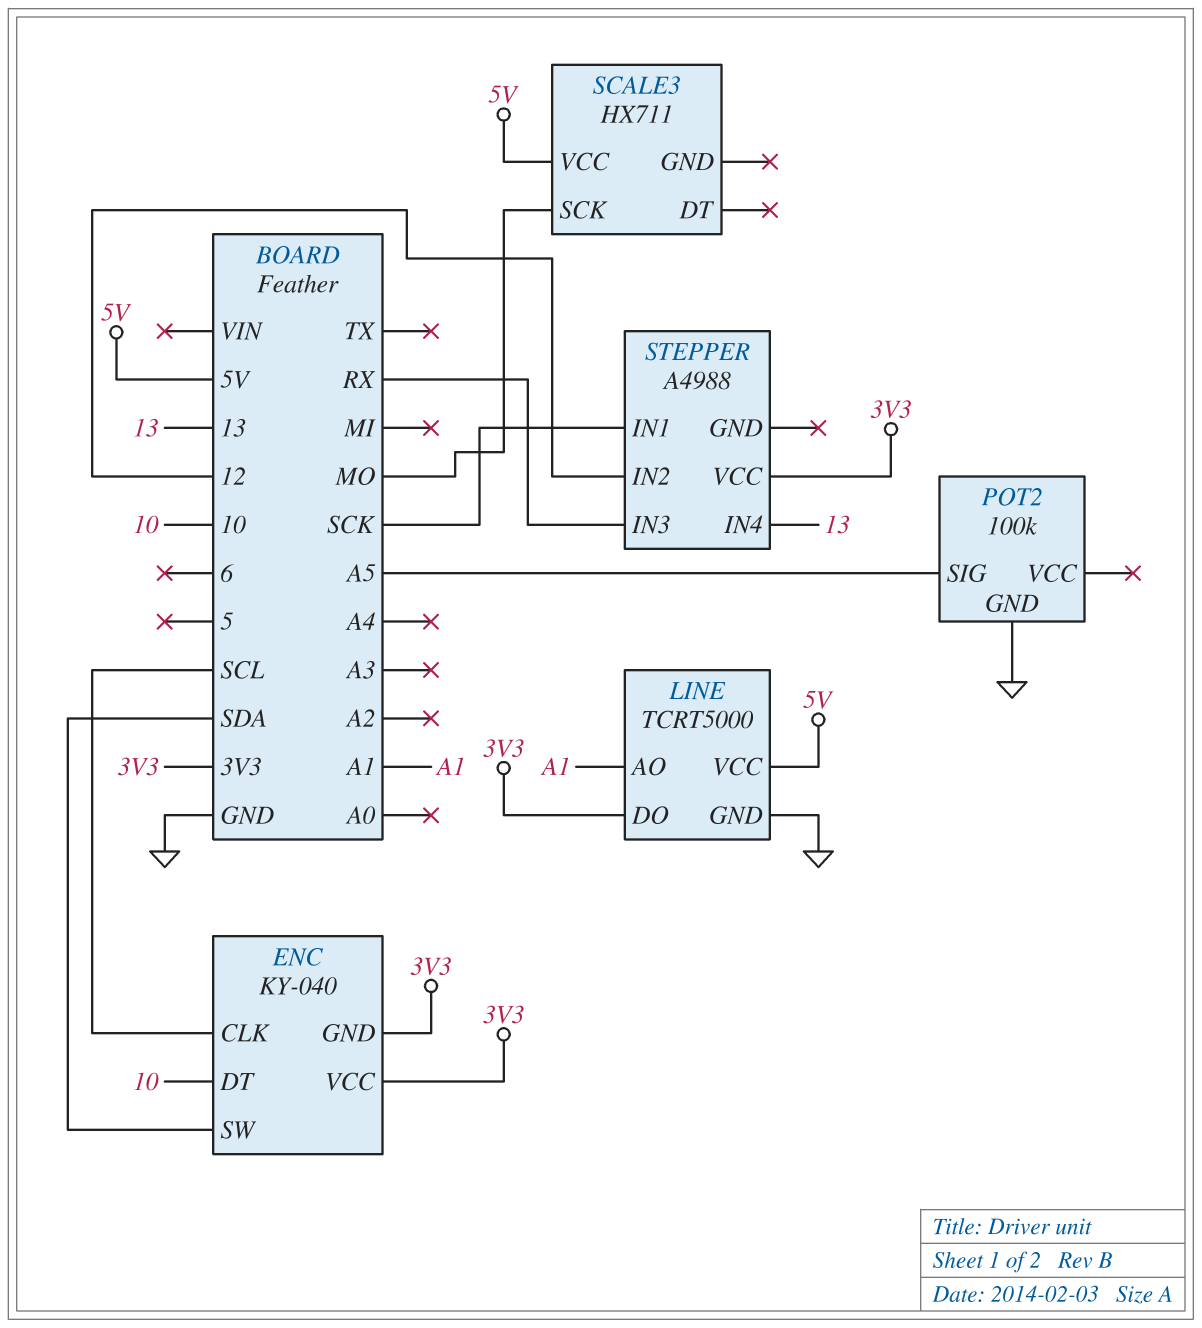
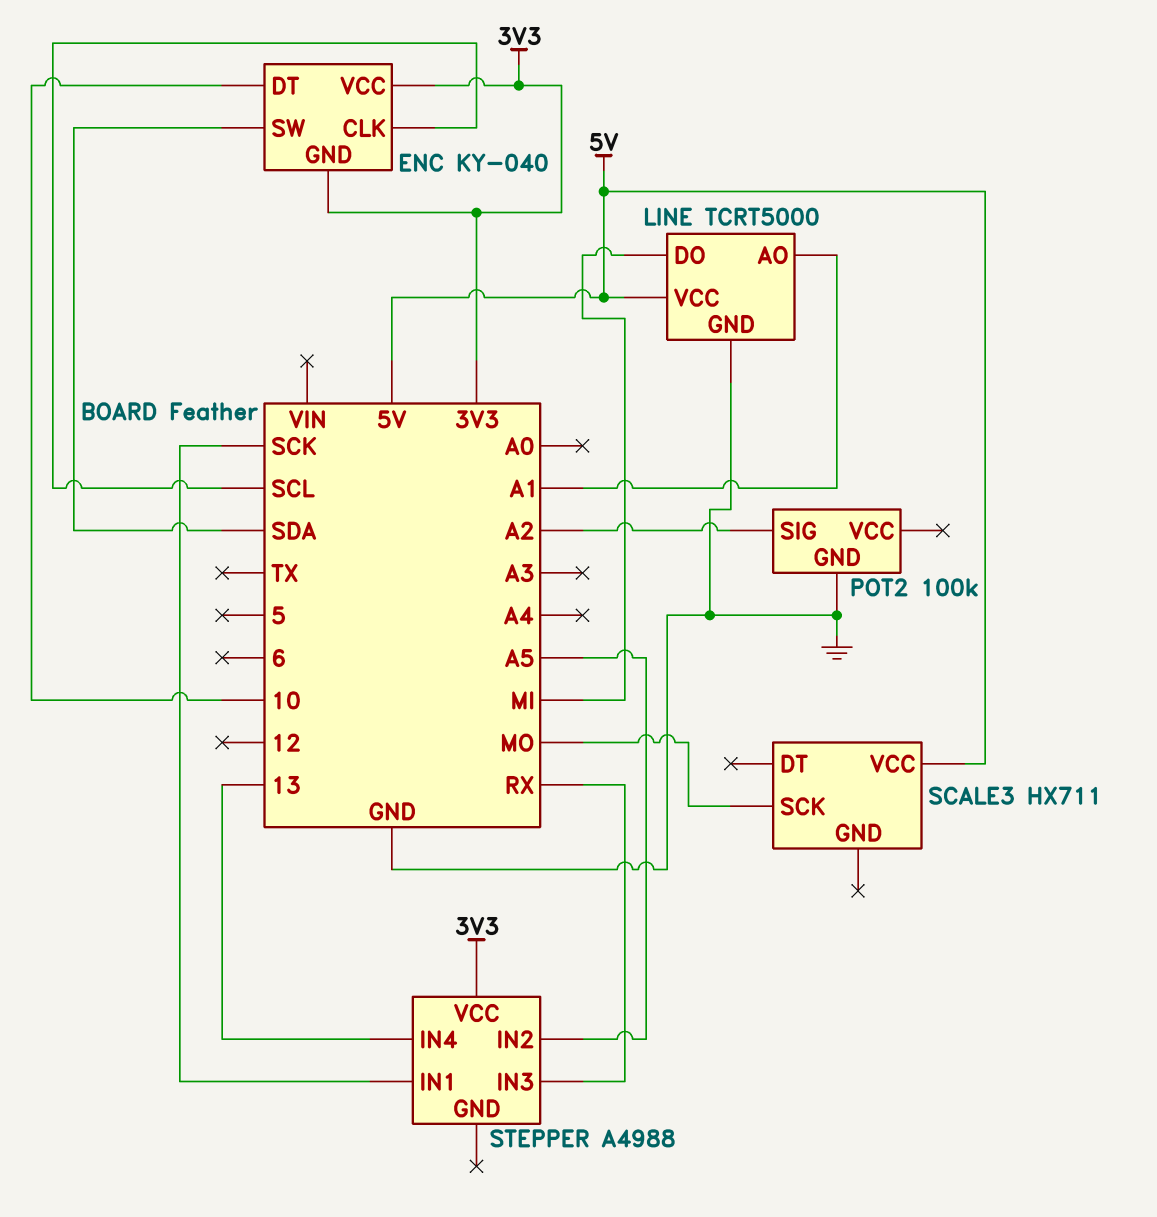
LINE pin DO: 3V3 -> MI
POT2 pin SIG: A5 -> A2
STEPPER pin IN2: 12 -> A5

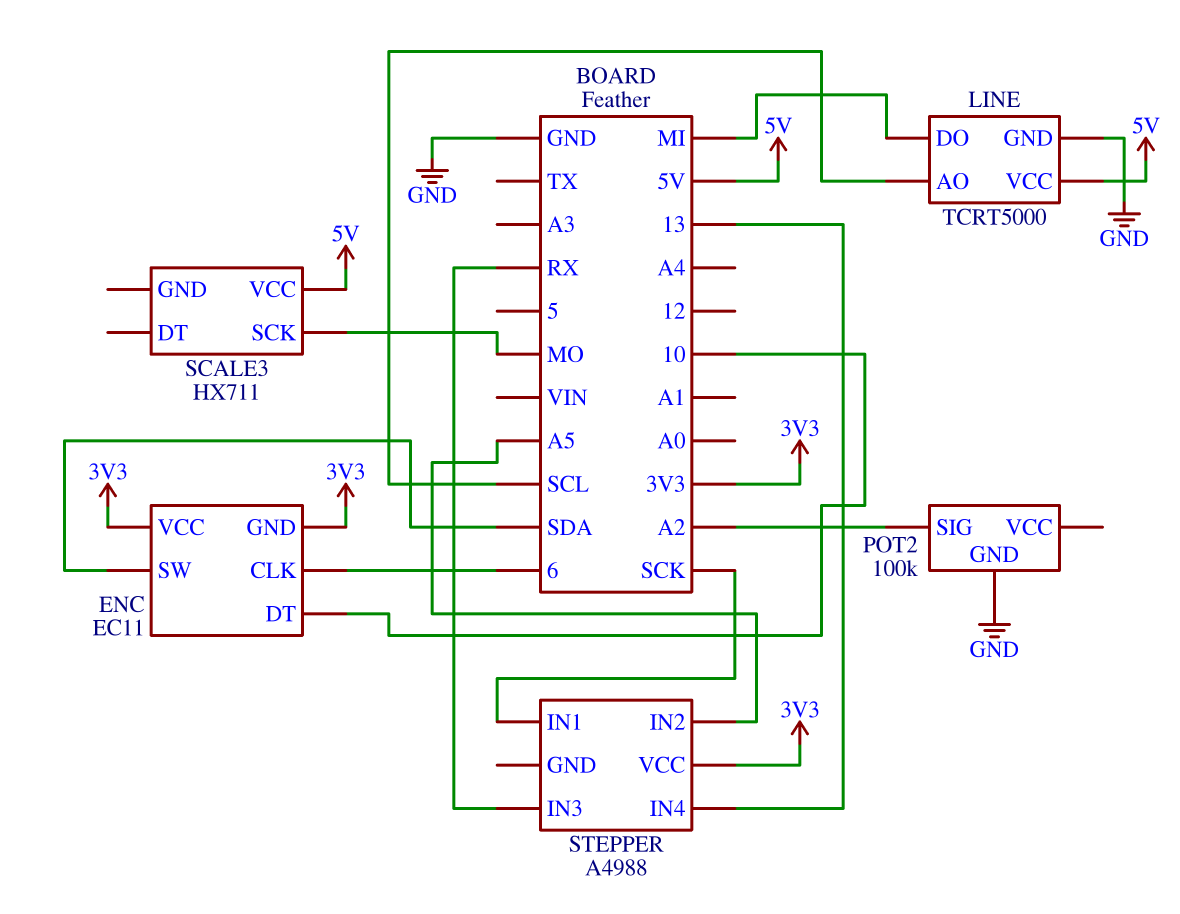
ENC: KY-040 -> EC11
ENC pin CLK: SCL -> 6
LINE pin AO: A1 -> SCL

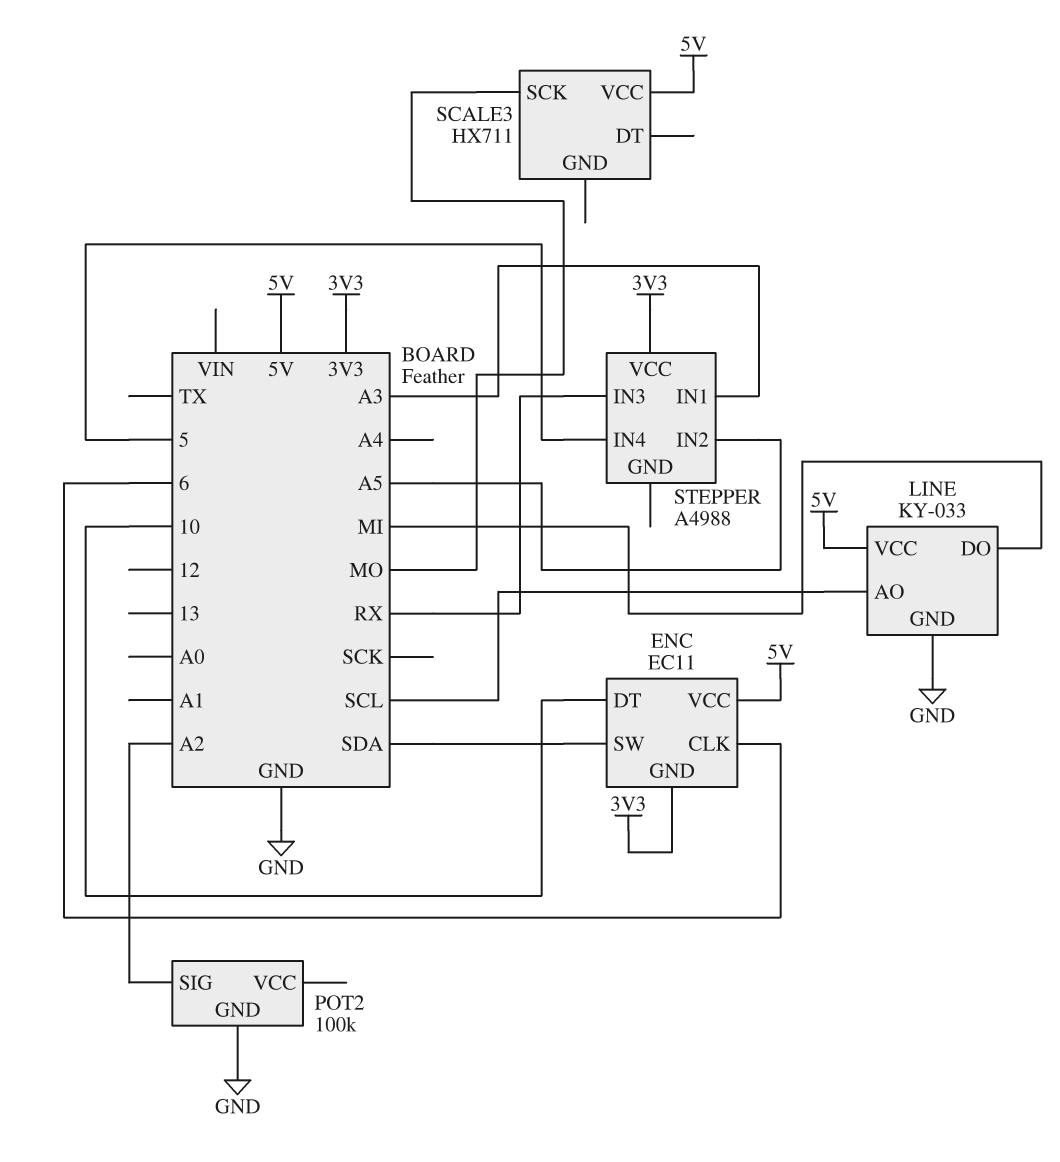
ENC pin VCC: 3V3 -> 5V
LINE: TCRT5000 -> KY-033
STEPPER pin IN1: SCK -> A3
STEPPER pin IN4: 13 -> 5

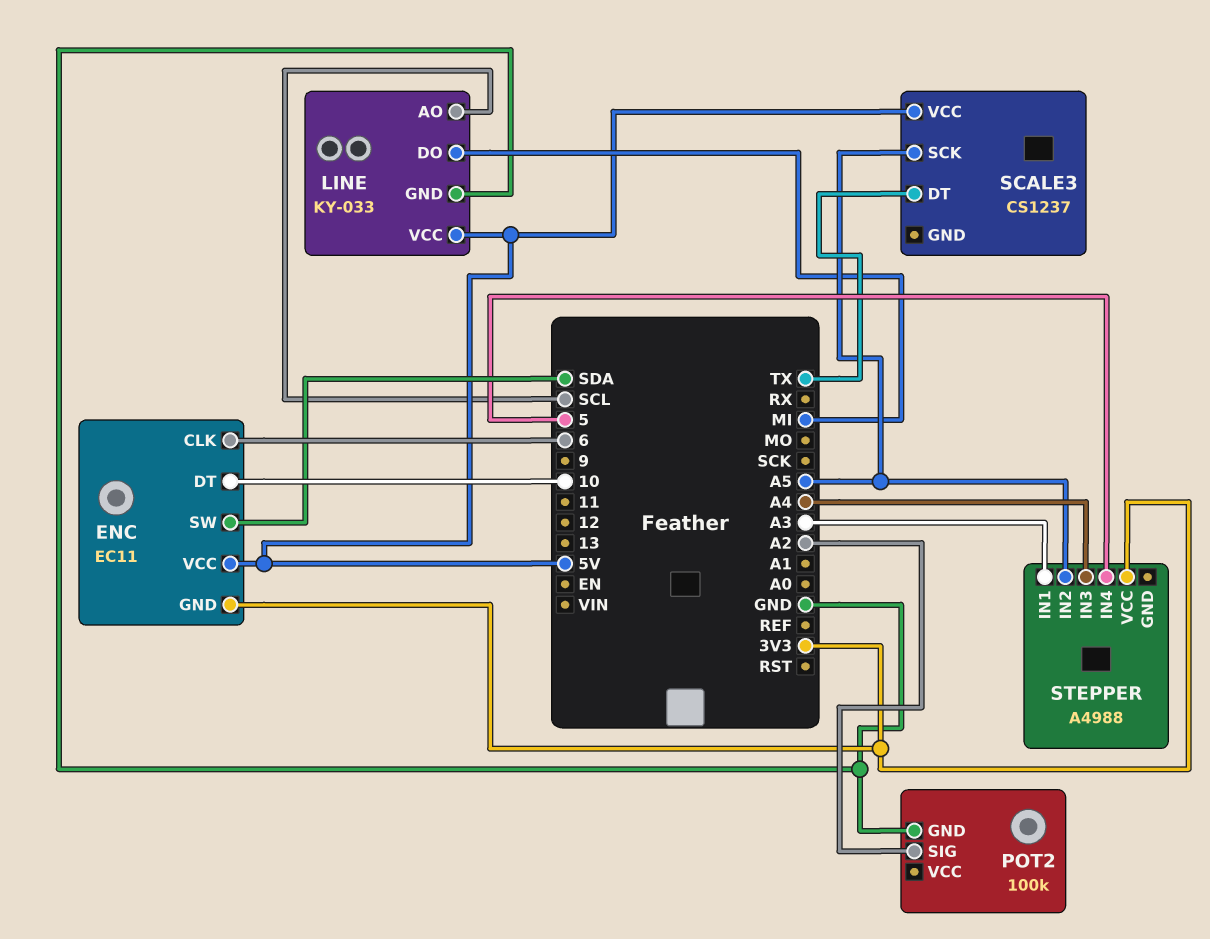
SCALE3: HX711 -> CS1237
SCALE3 pin DT: none -> TX
SCALE3 pin SCK: MO -> A5
STEPPER pin IN3: RX -> A4

